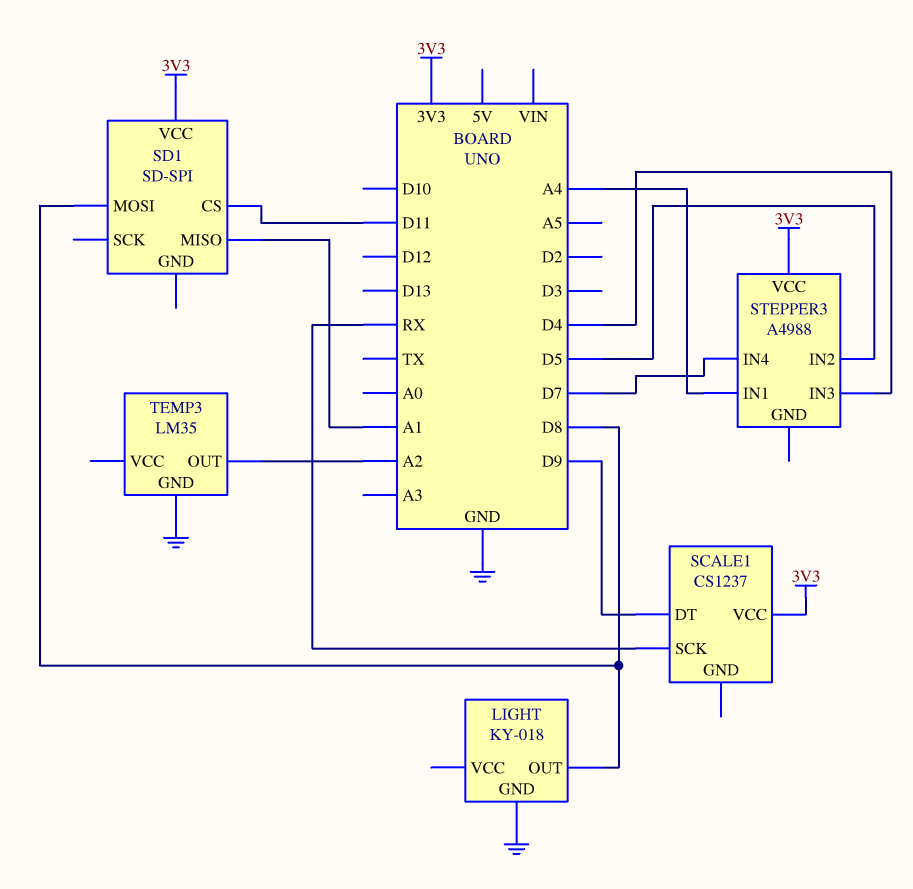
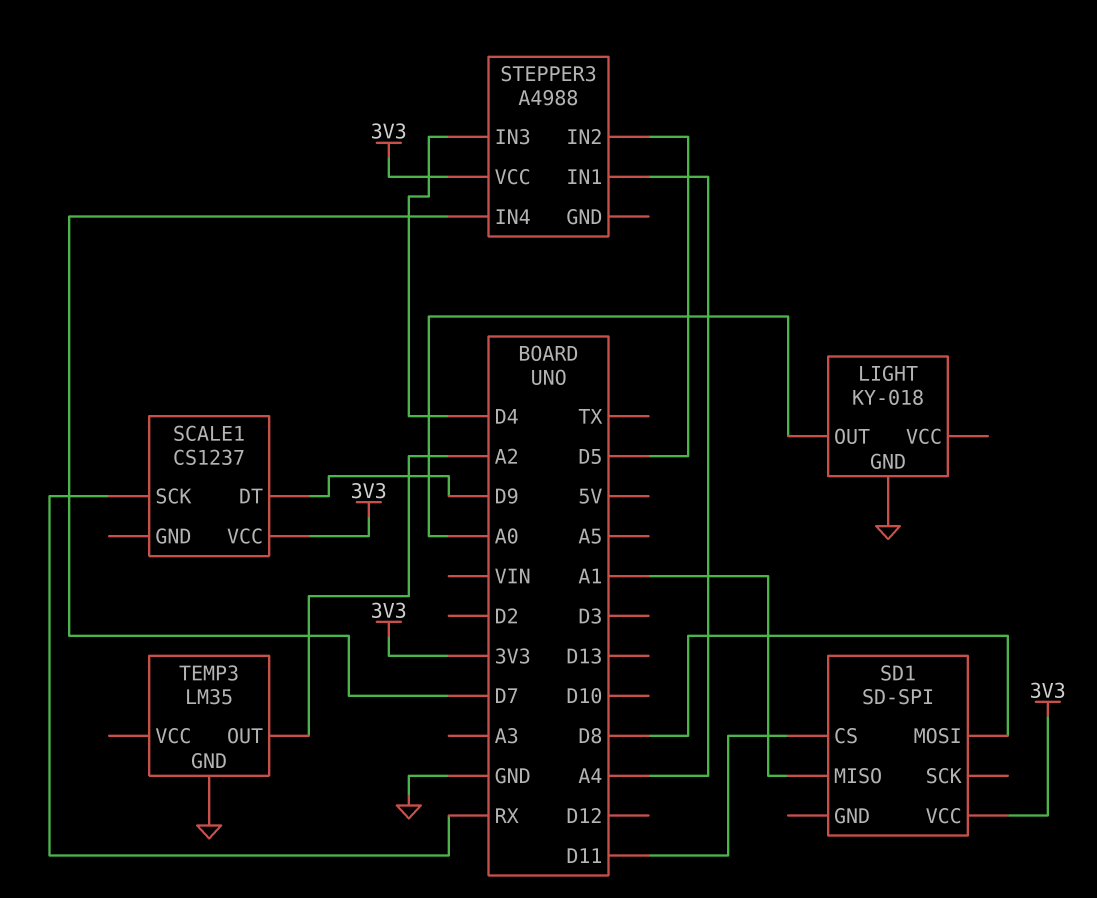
LIGHT pin OUT: D8 -> A0

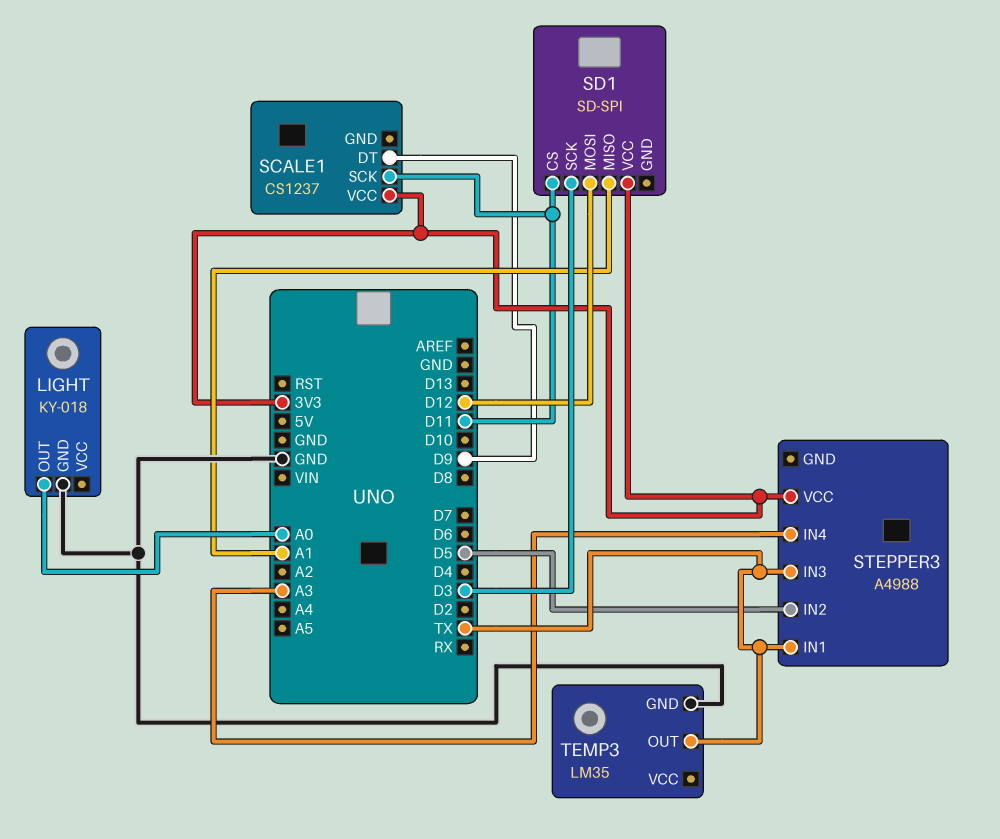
SCALE1 pin SCK: RX -> D11
SD1 pin MOSI: D8 -> D12
SD1 pin SCK: none -> D3
STEPPER3 pin IN1: A4 -> TX
STEPPER3 pin IN3: D4 -> TX
STEPPER3 pin IN4: D7 -> A3
TEMP3 pin OUT: A2 -> TX

